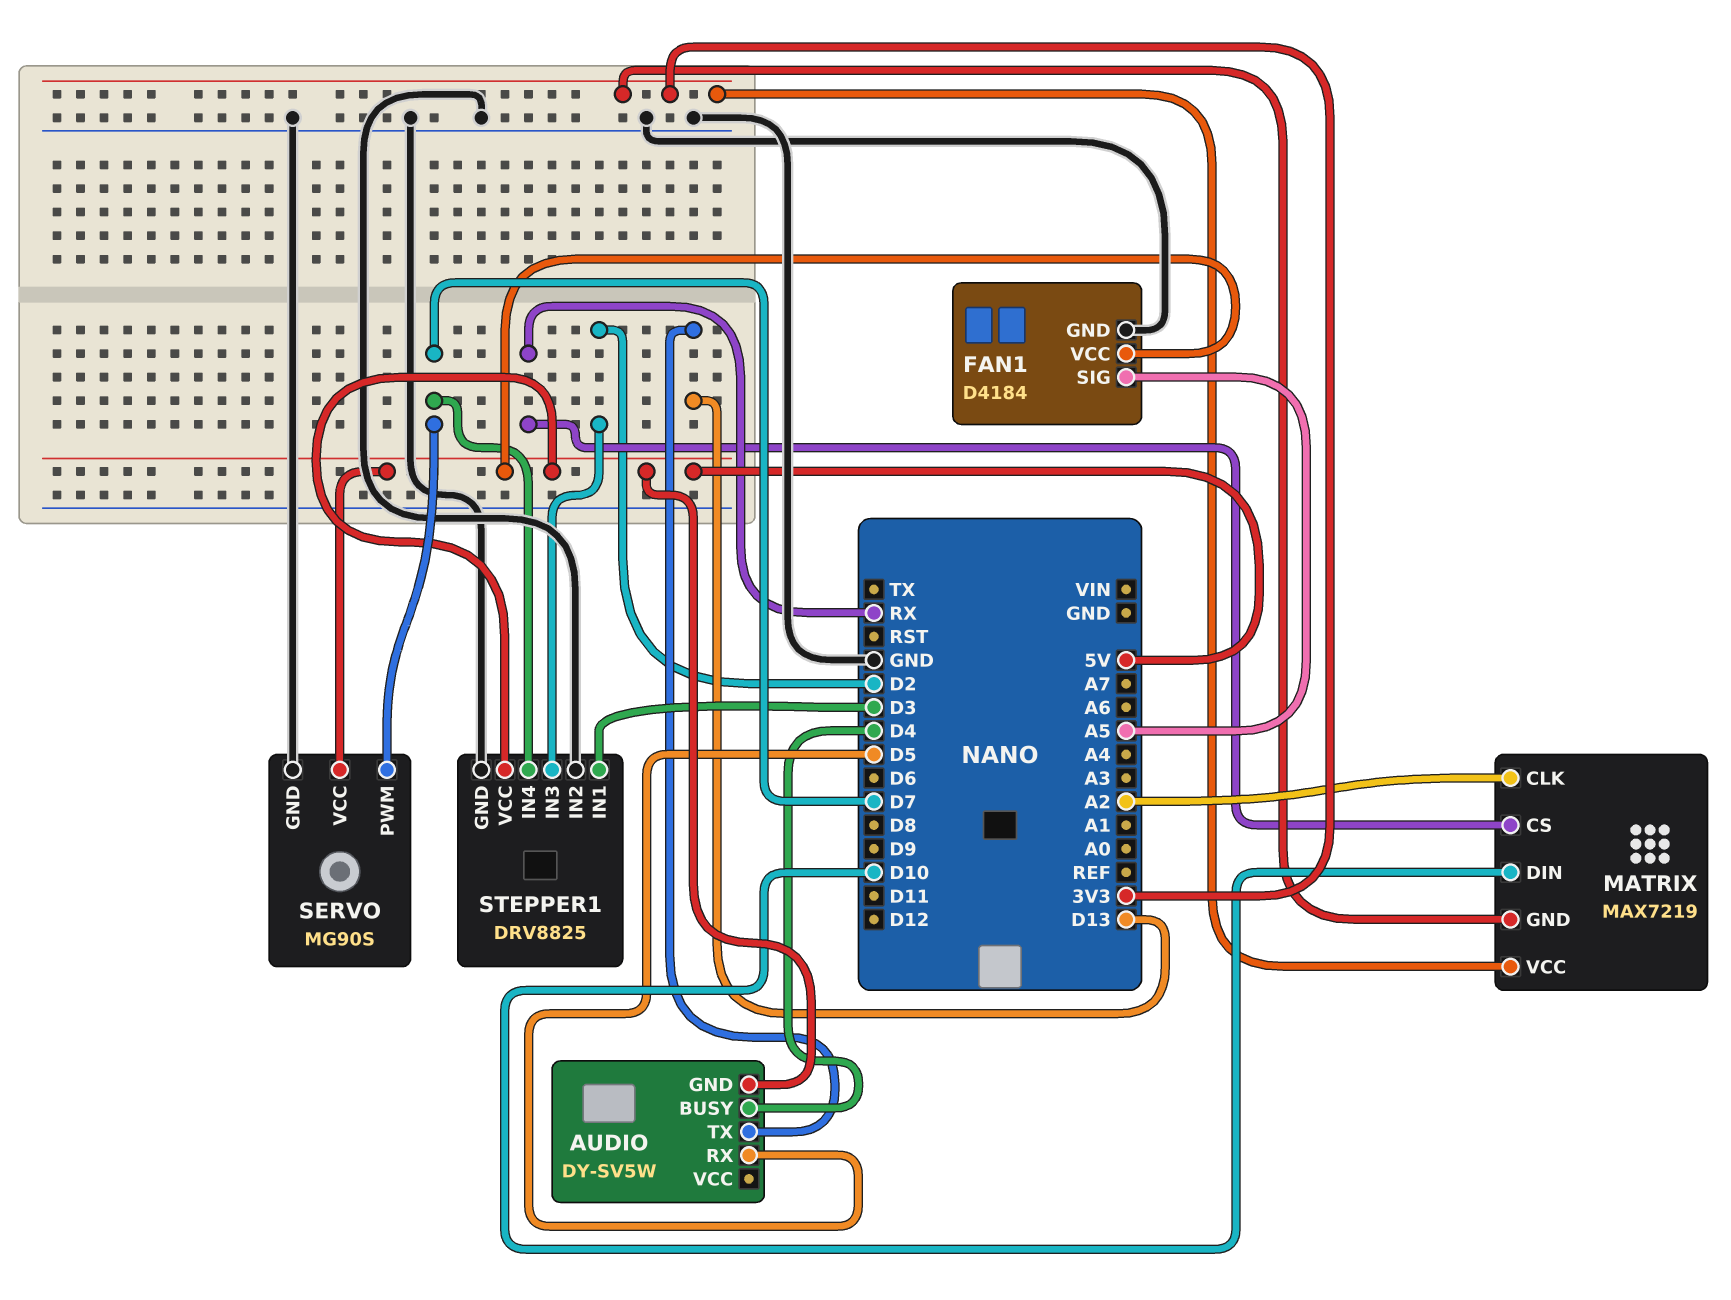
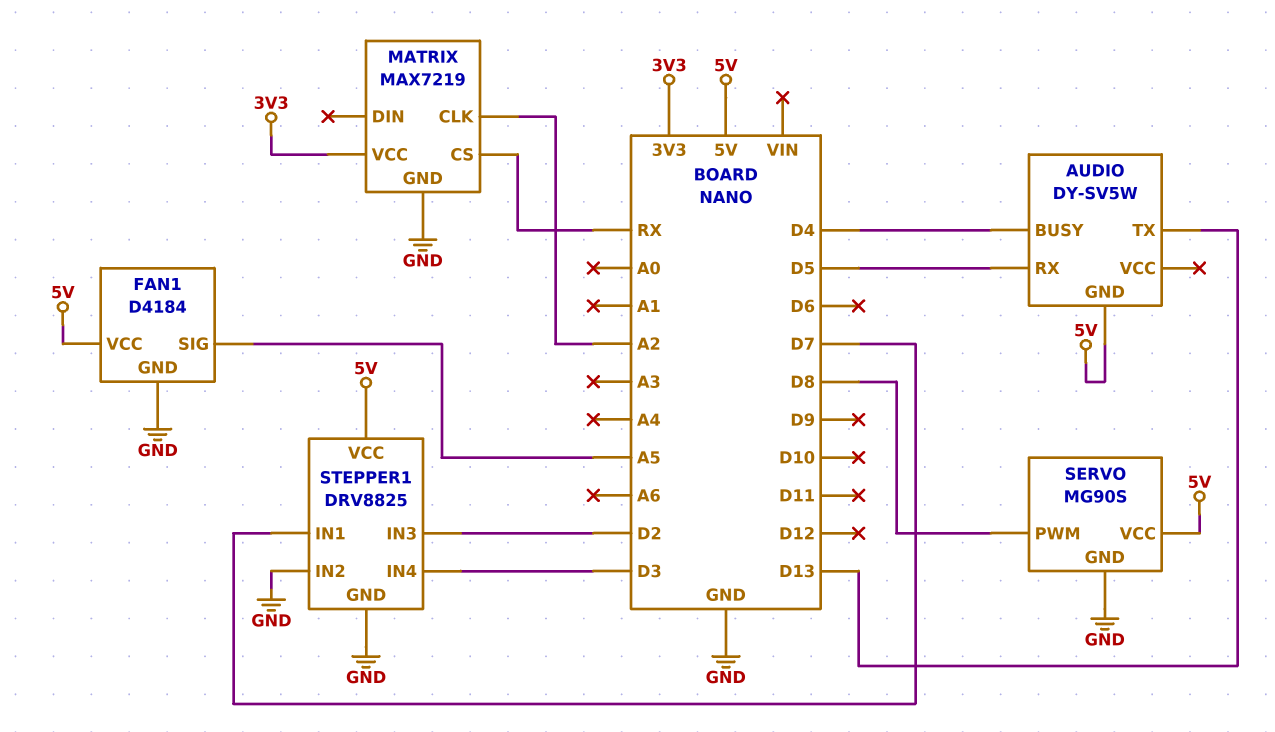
MATRIX pin DIN: D10 -> none
MATRIX pin GND: 3V3 -> GND
SERVO pin PWM: D7 -> D8
STEPPER1 pin IN1: D3 -> D7
STEPPER1 pin IN4: D7 -> D3

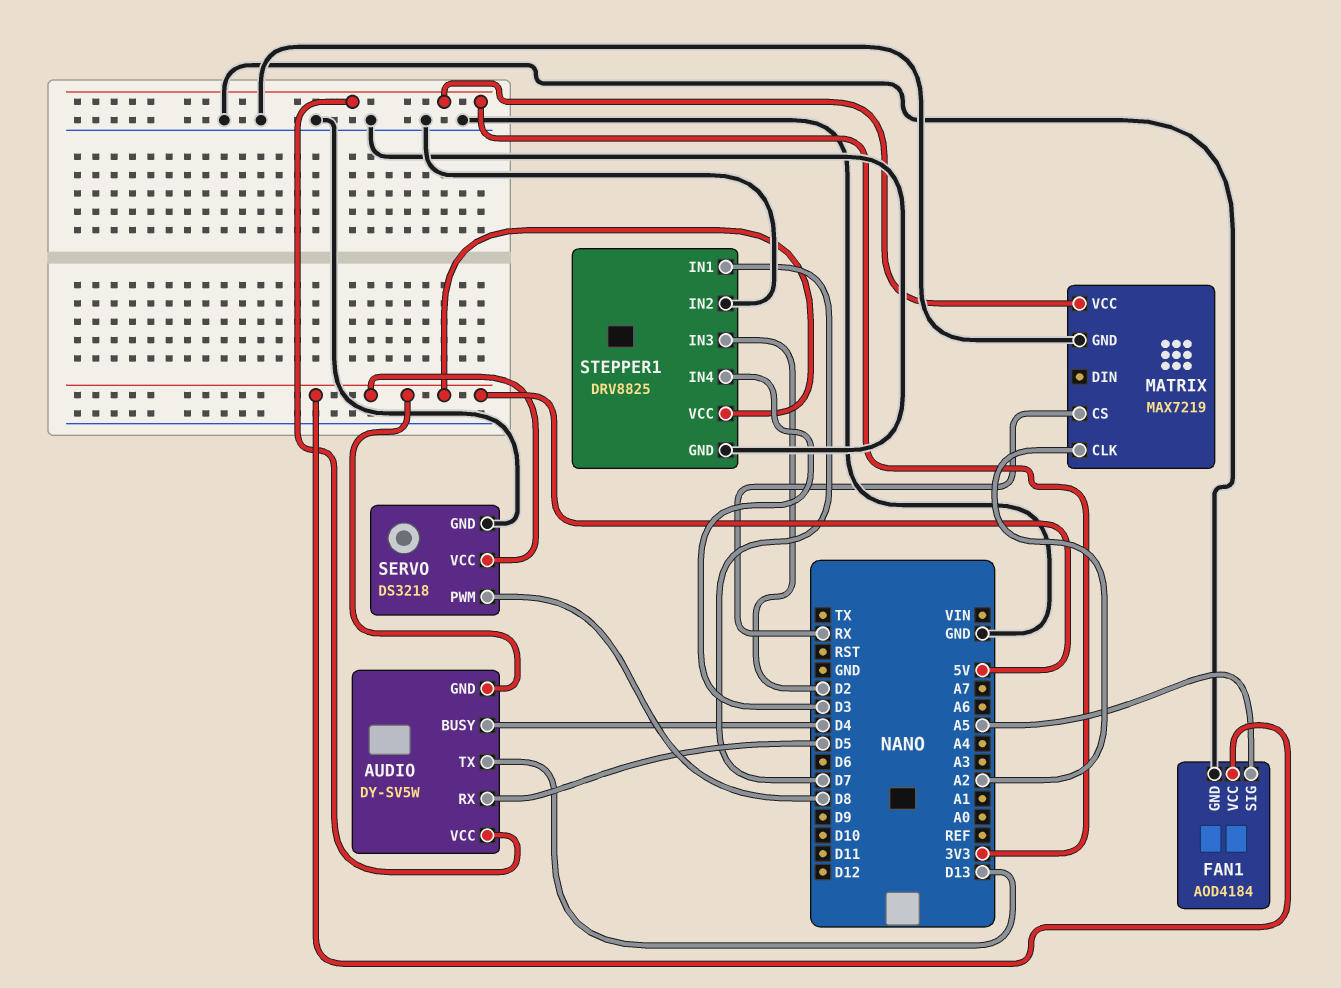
AUDIO pin VCC: none -> 3V3
FAN1: D4184 -> AOD4184
SERVO: MG90S -> DS3218

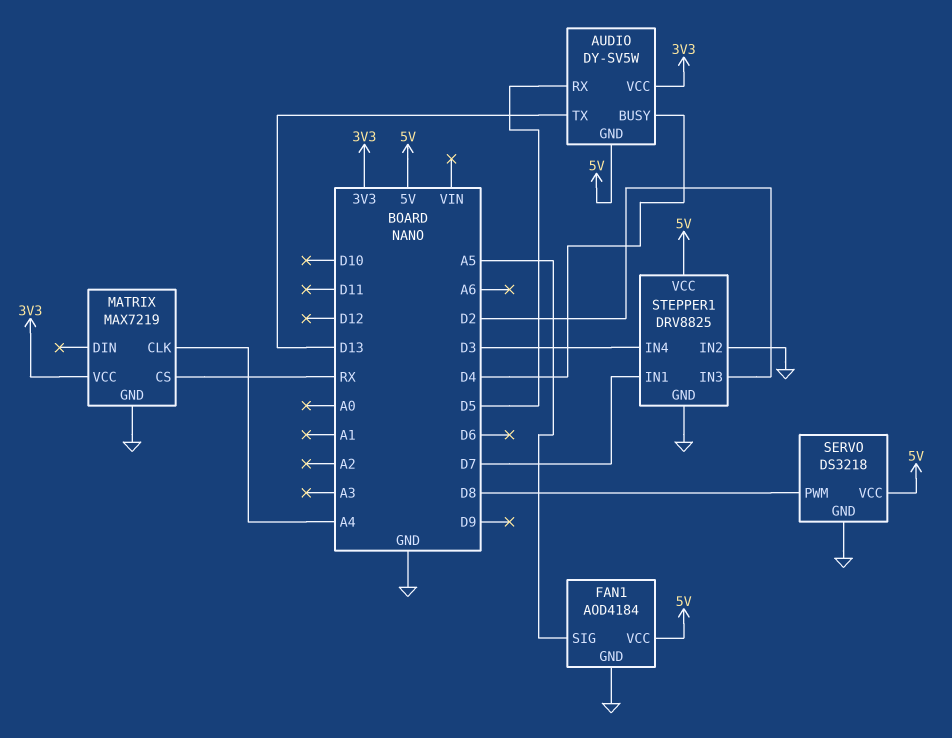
MATRIX pin CLK: A2 -> A4

